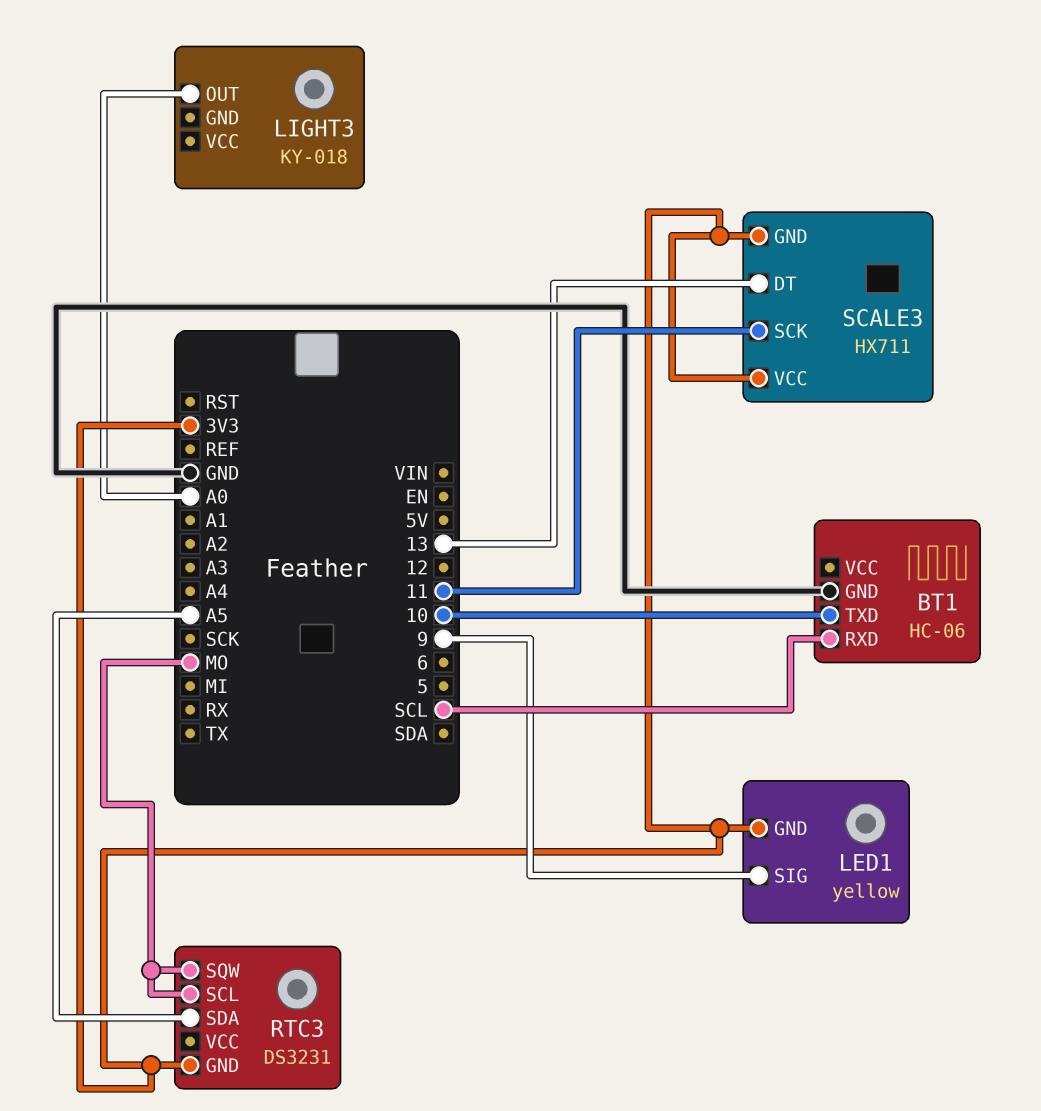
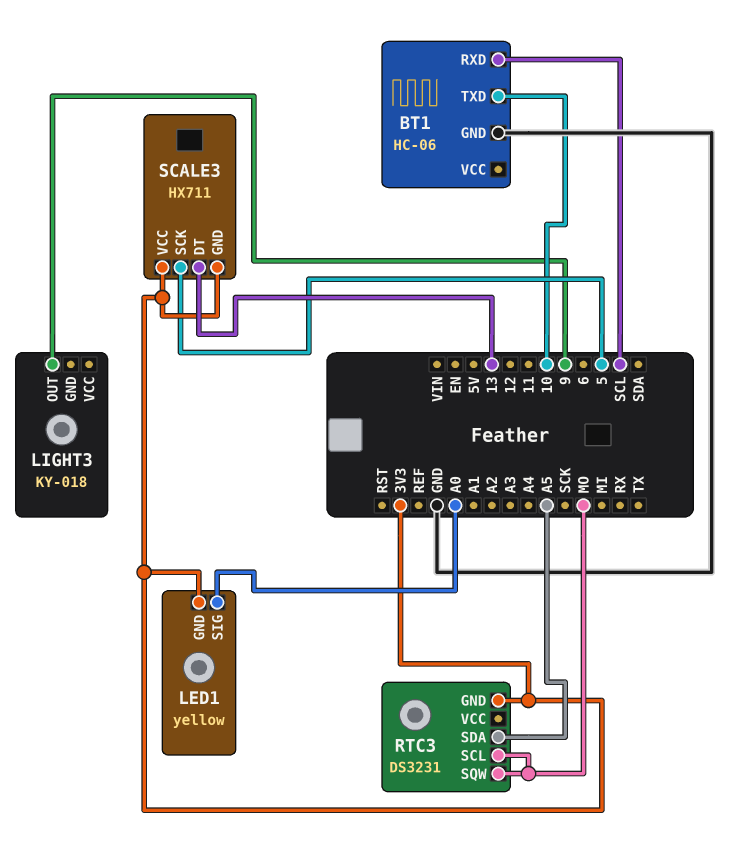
LED1 pin SIG: 9 -> A0
LIGHT3 pin OUT: A0 -> 9
SCALE3 pin SCK: 11 -> 5

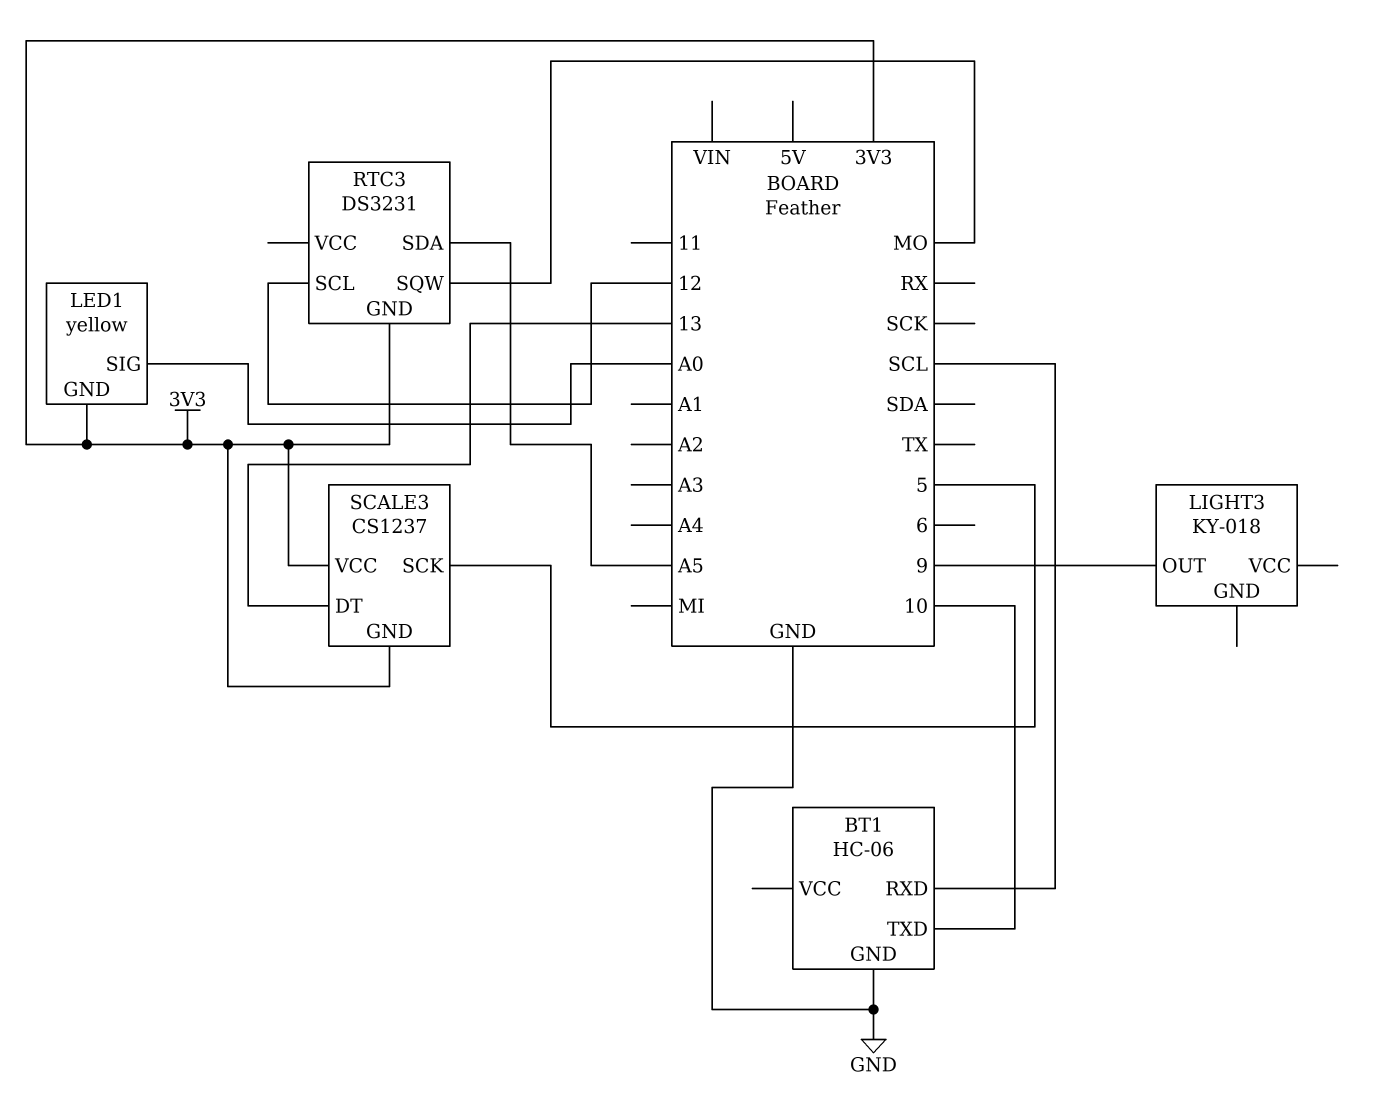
RTC3 pin SCL: MO -> 12
SCALE3: HX711 -> CS1237

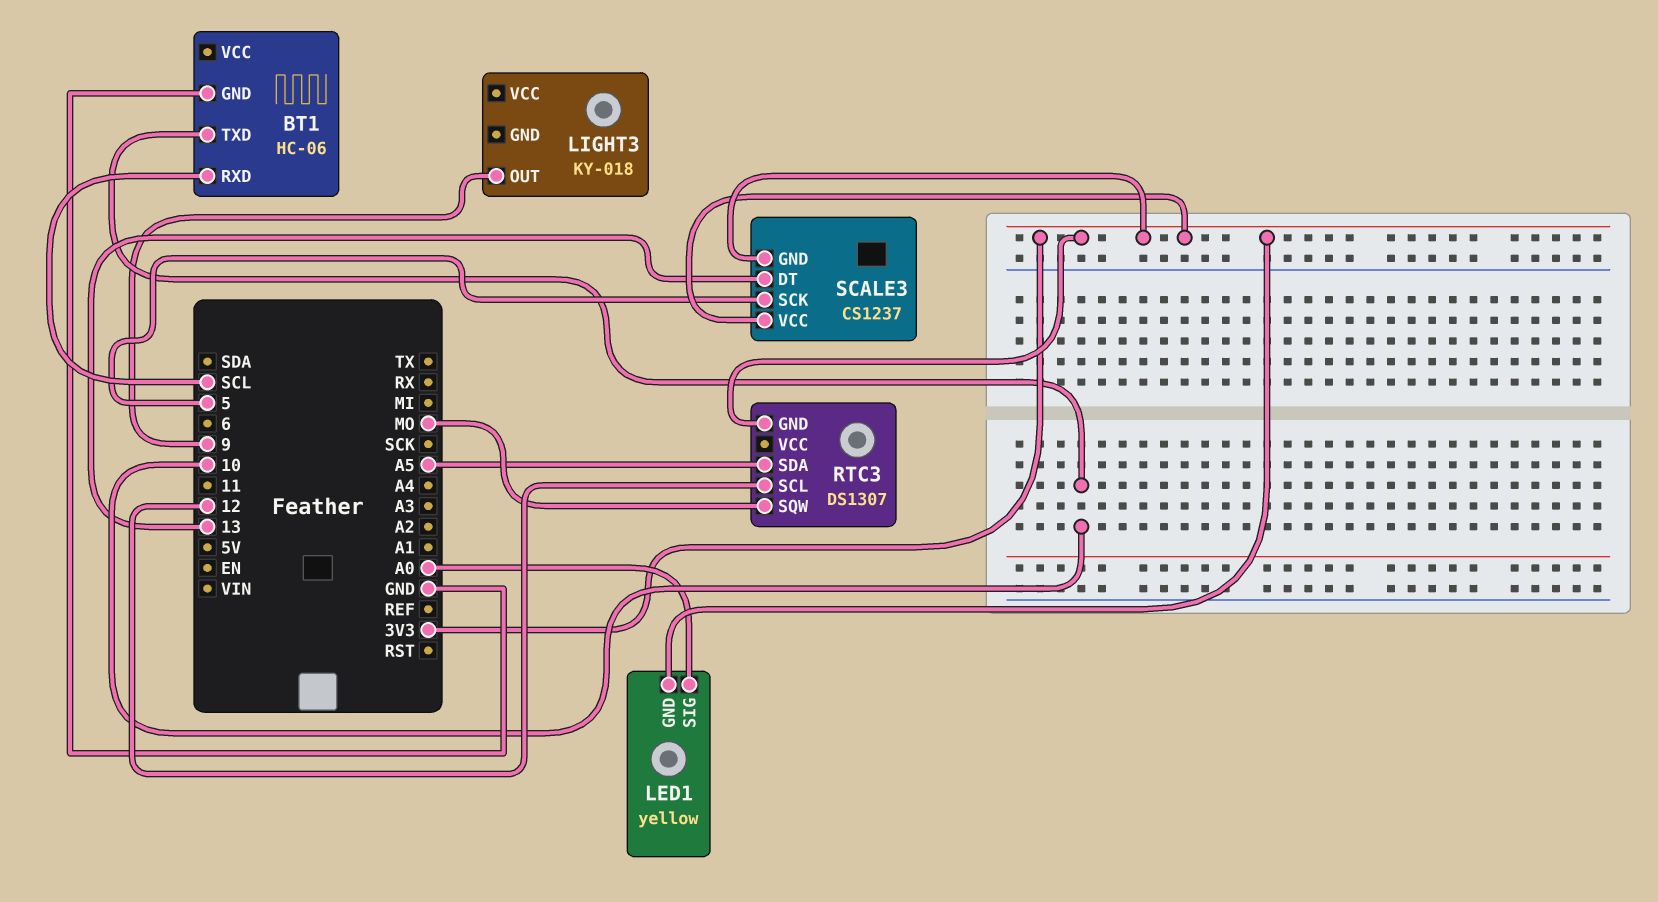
RTC3: DS3231 -> DS1307

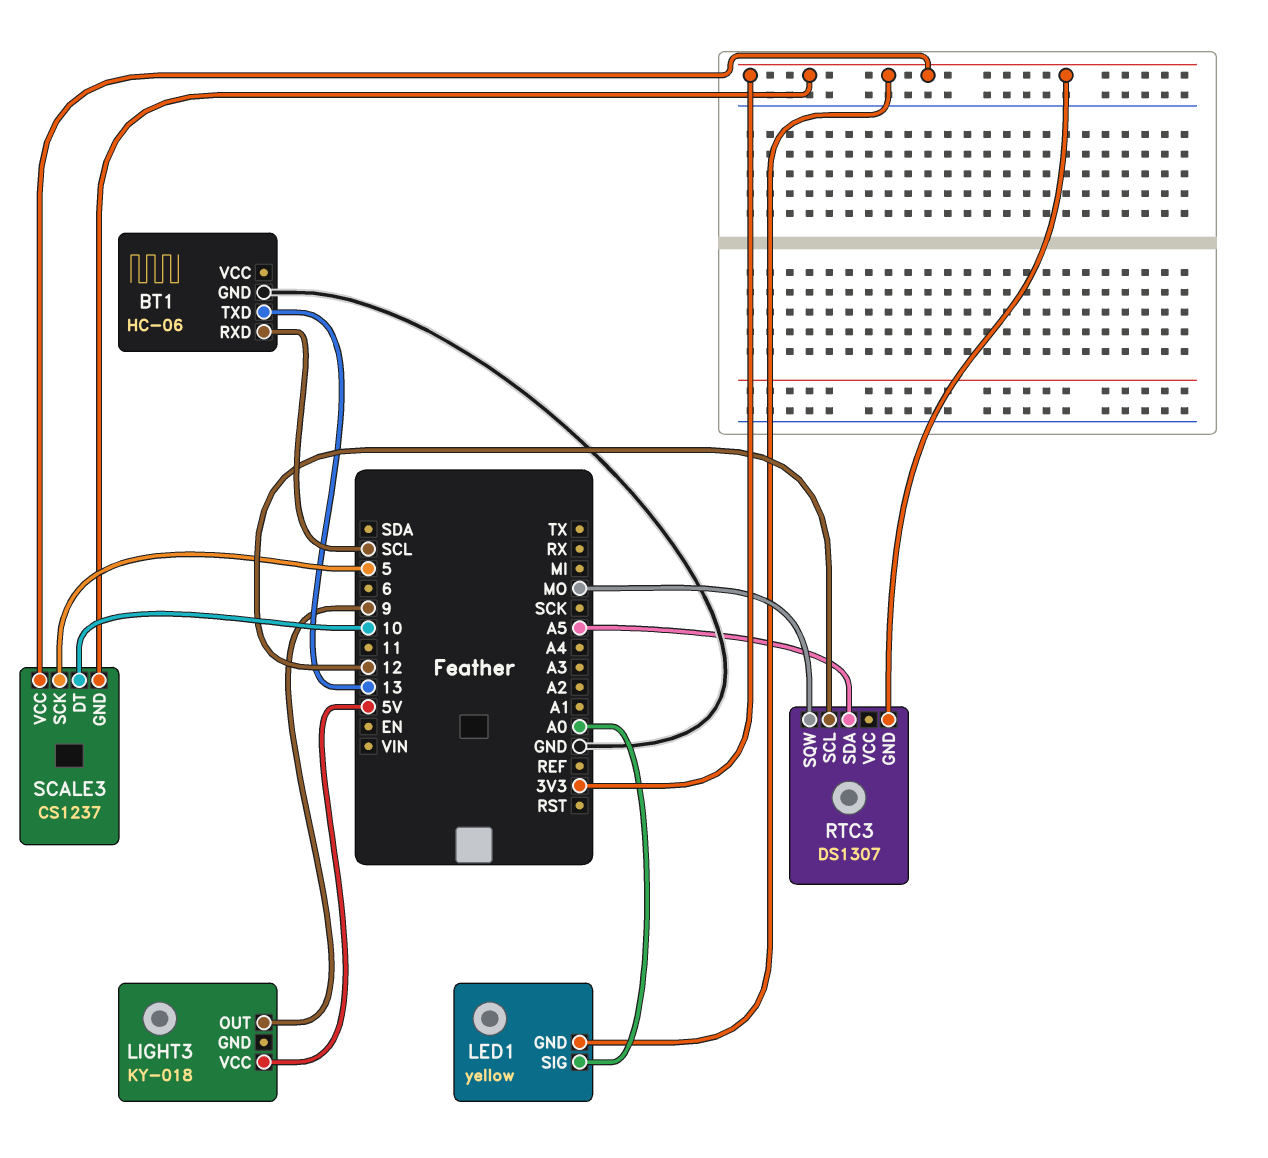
BT1 pin TXD: 10 -> 13
LIGHT3 pin VCC: none -> 5V
SCALE3 pin DT: 13 -> 10

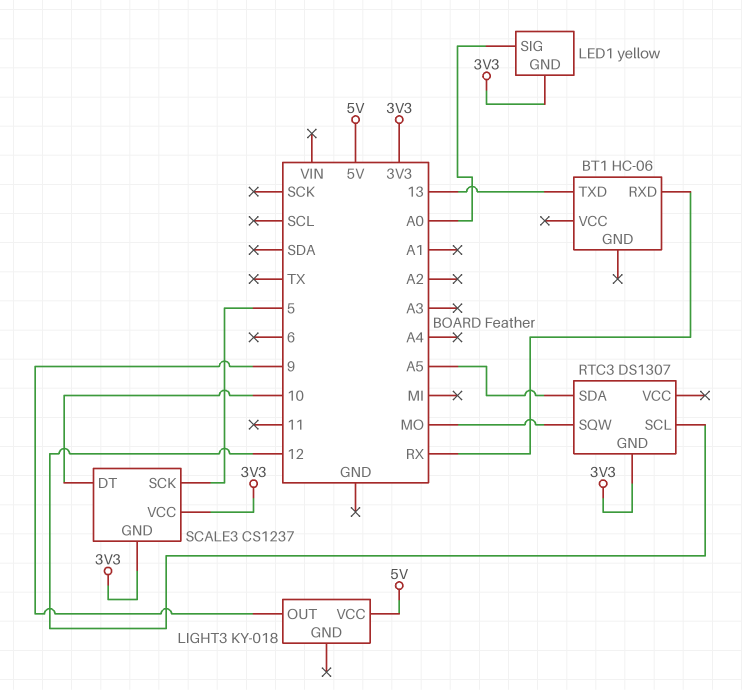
BT1 pin GND: GND -> none
BT1 pin RXD: SCL -> RX

